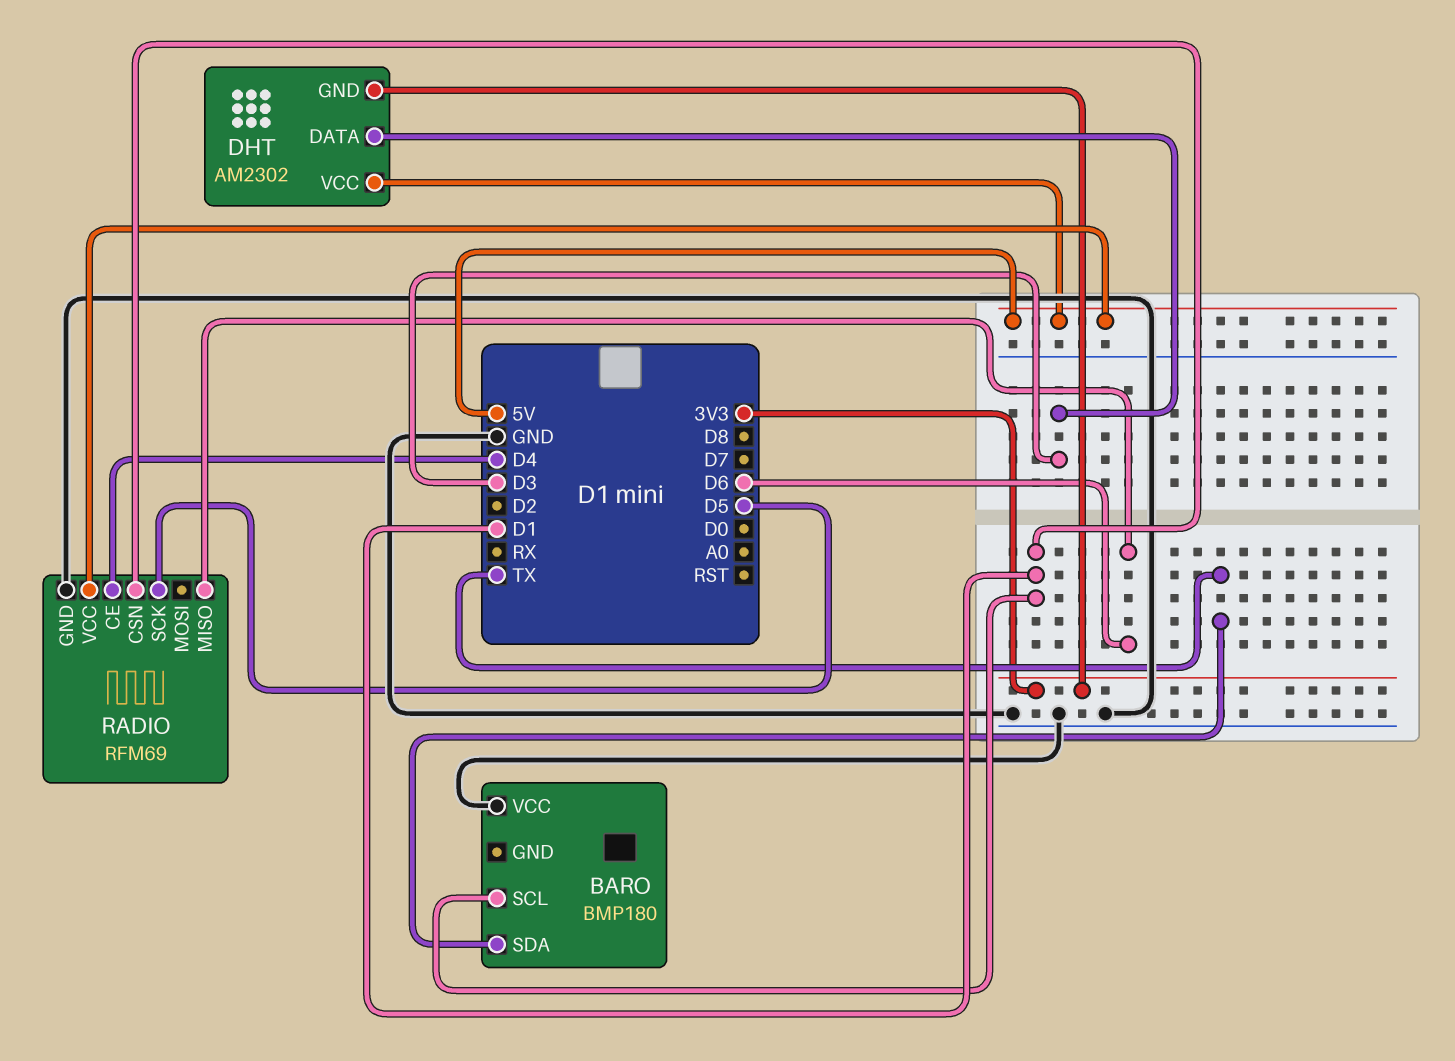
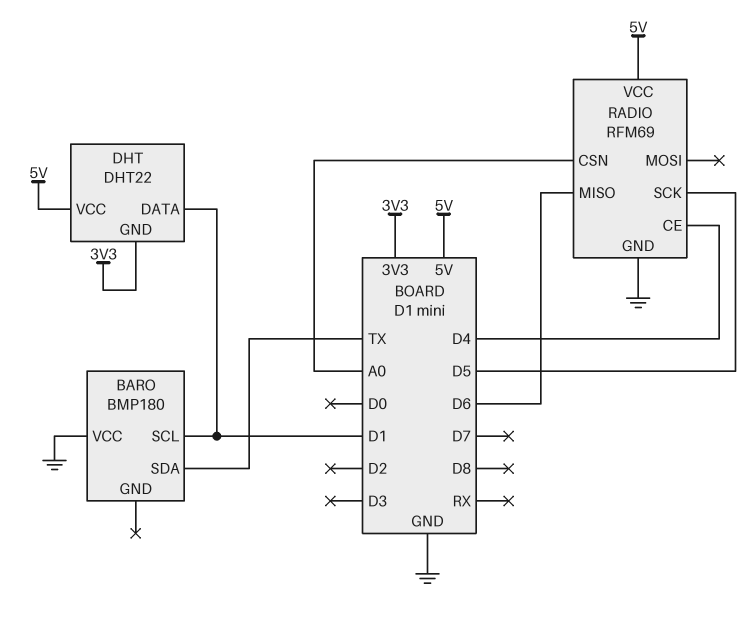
DHT: AM2302 -> DHT22
DHT pin DATA: D3 -> D1
RADIO pin CSN: D1 -> A0

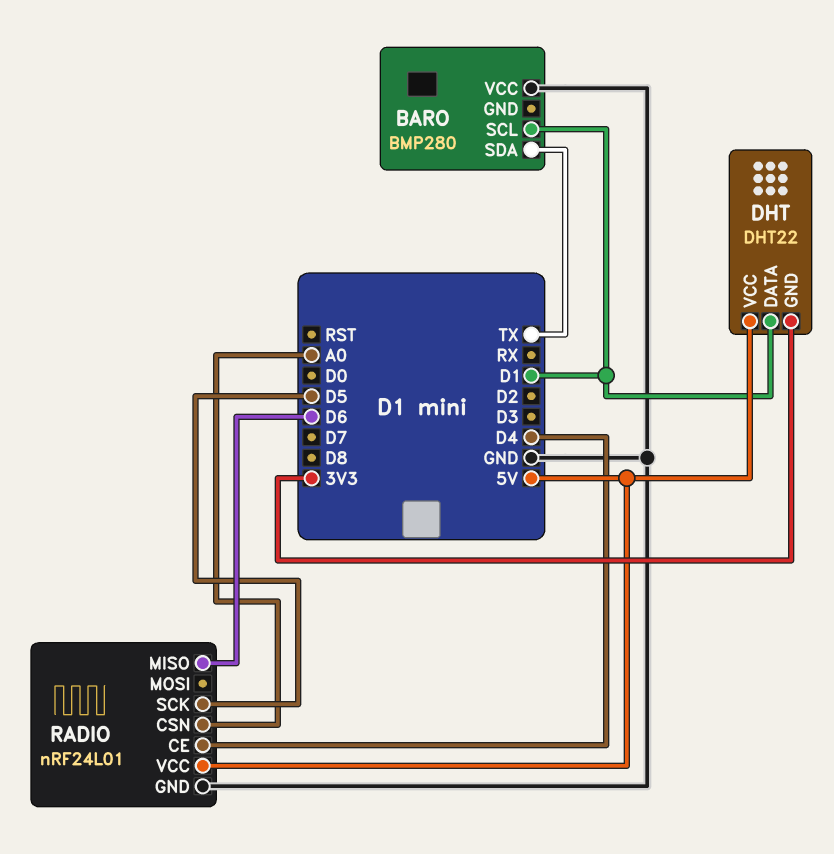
BARO: BMP180 -> BMP280
RADIO: RFM69 -> nRF24L01

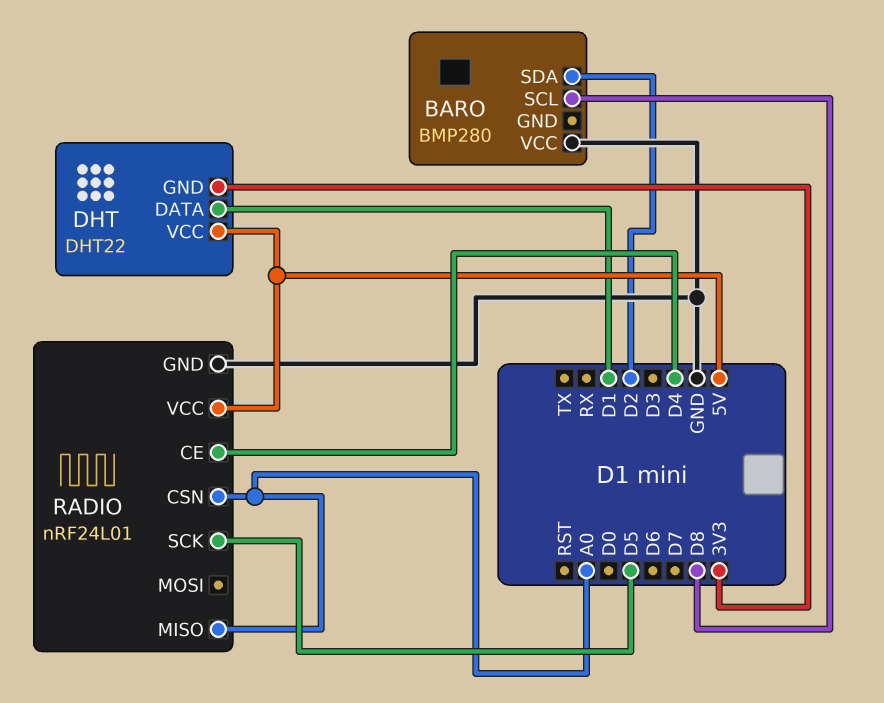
BARO pin SCL: D1 -> D8
BARO pin SDA: TX -> D2
RADIO pin MISO: D6 -> A0

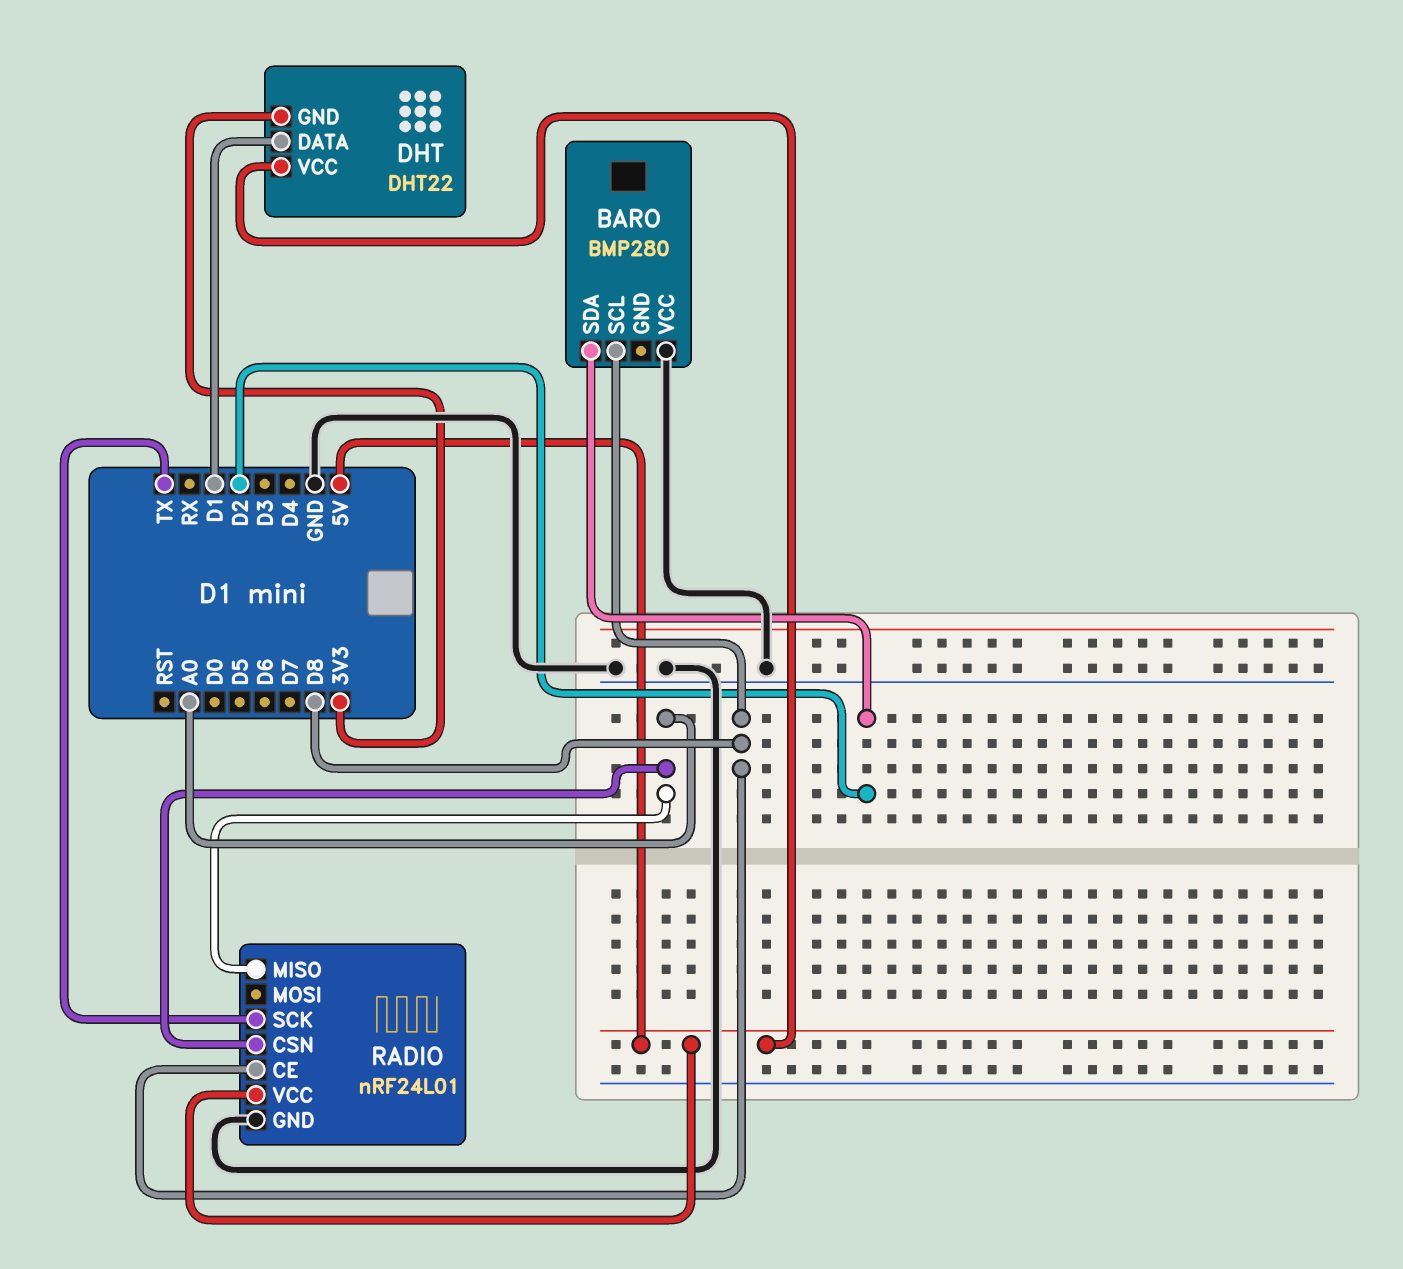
RADIO pin CE: D4 -> D8
RADIO pin SCK: D5 -> TX

